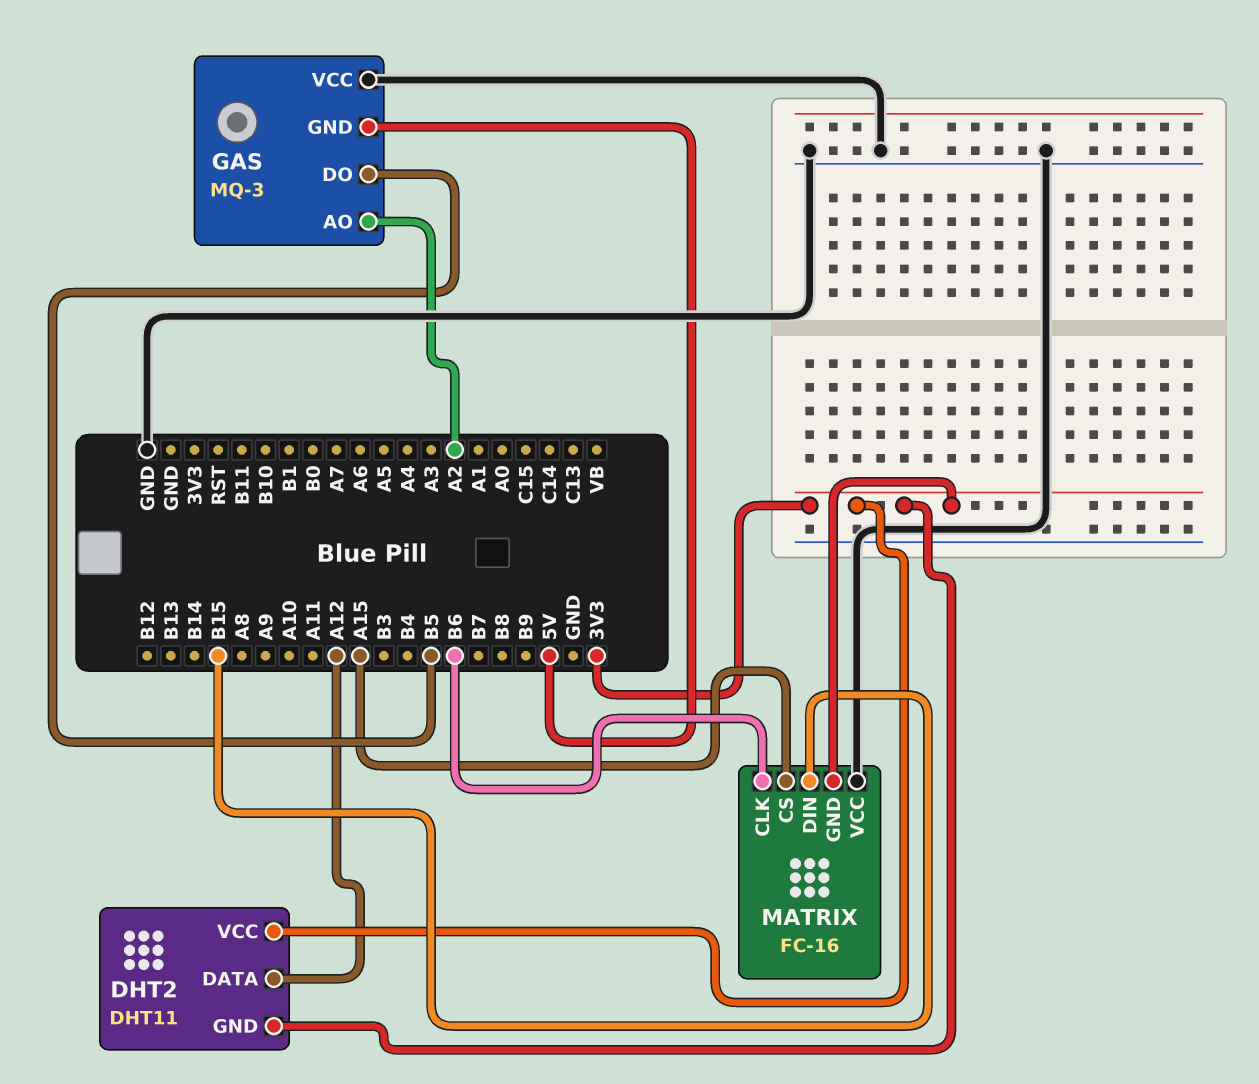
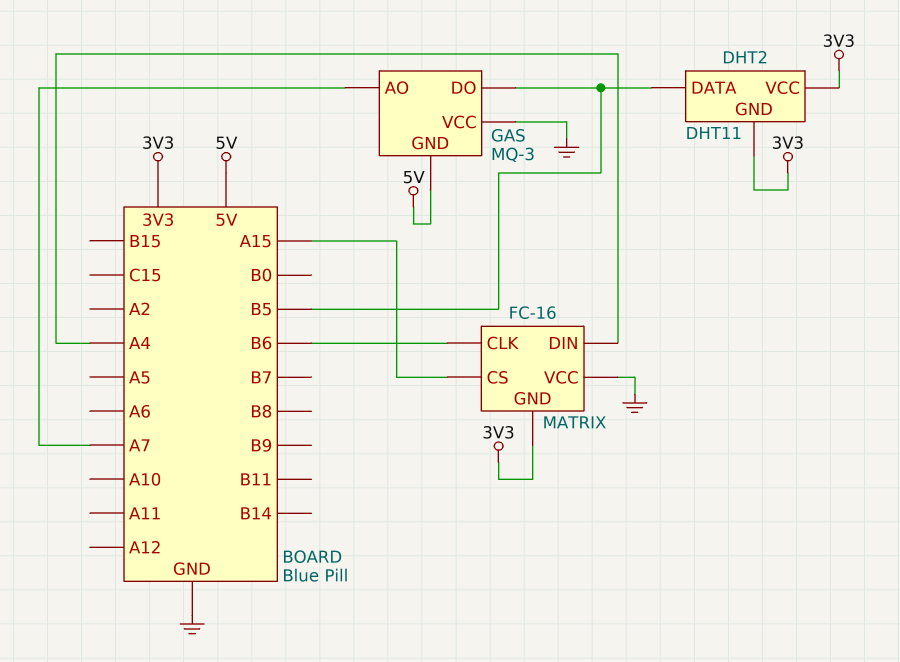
DHT2 pin DATA: A12 -> B5
GAS pin AO: A2 -> A7
MATRIX pin DIN: B15 -> A4

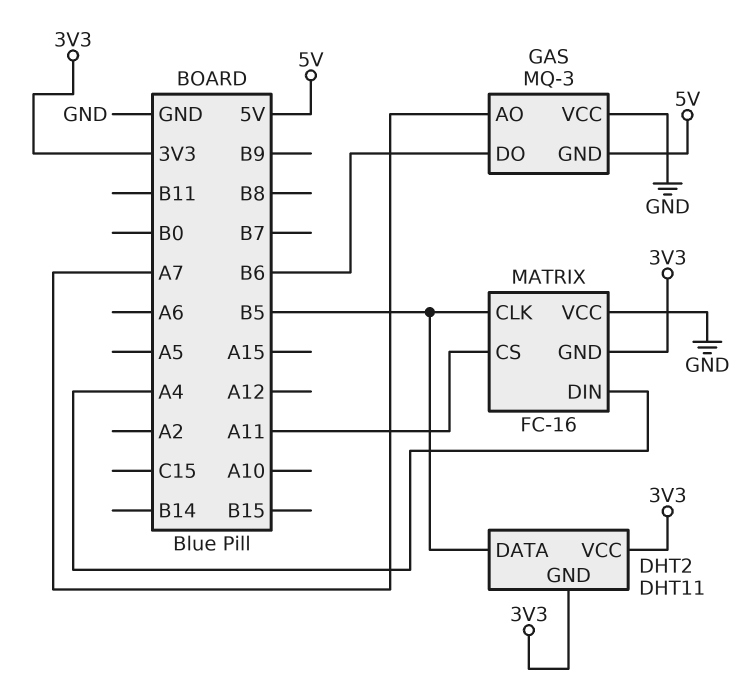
GAS pin DO: B5 -> B6
MATRIX pin CLK: B6 -> B5
MATRIX pin CS: A15 -> A11

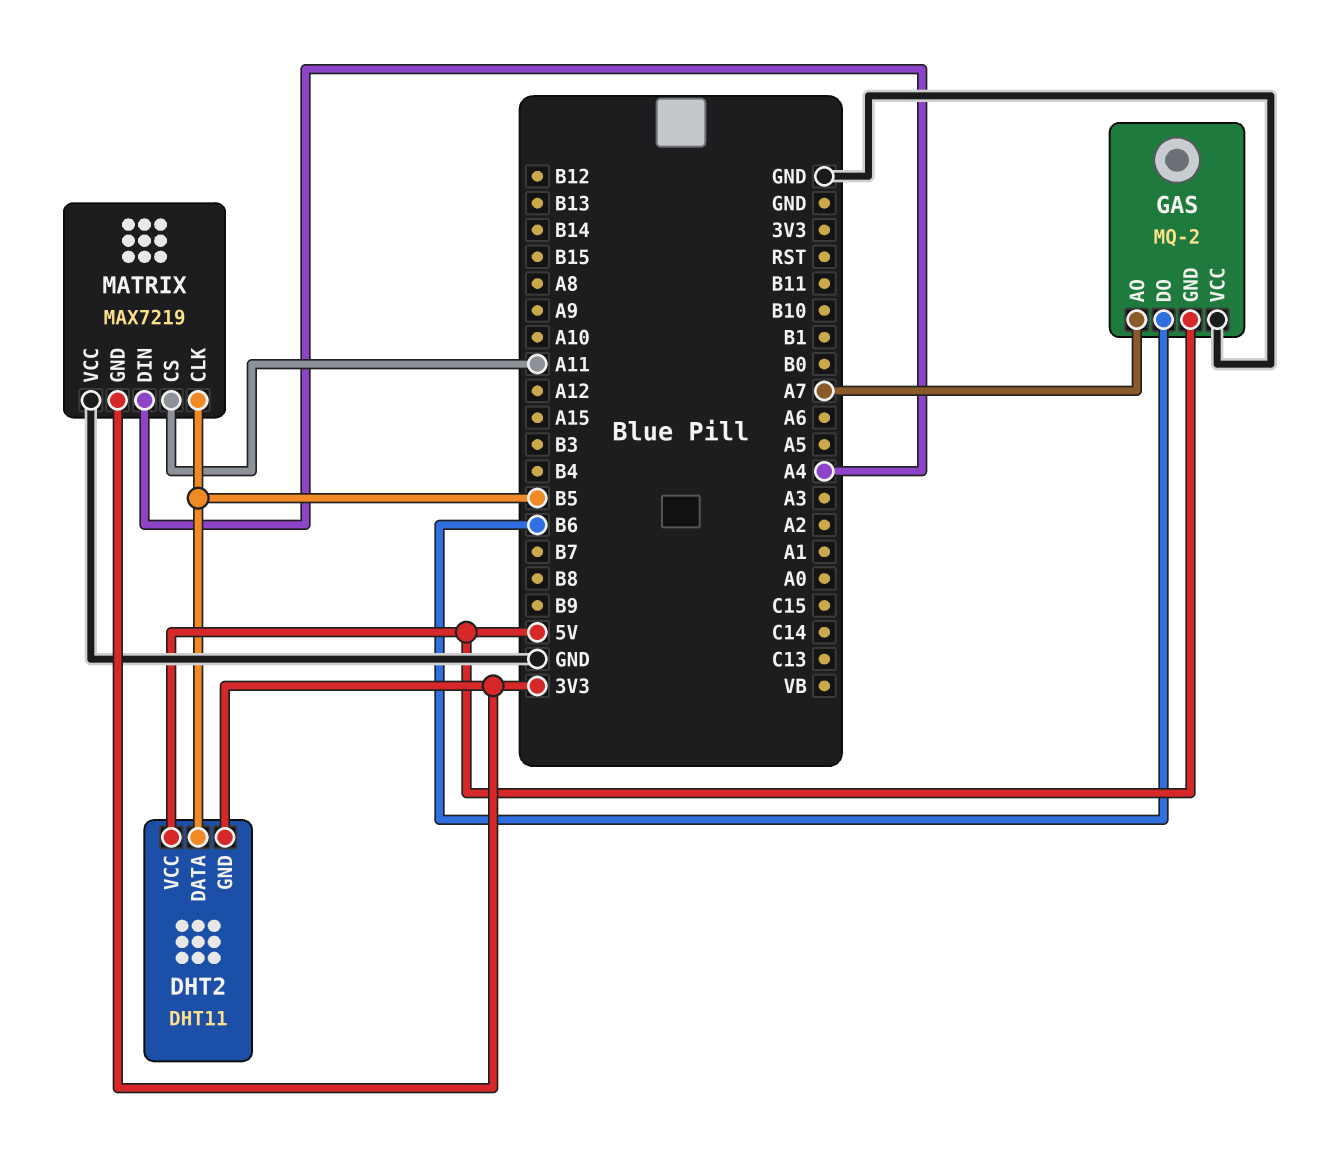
DHT2 pin VCC: 3V3 -> 5V
GAS: MQ-3 -> MQ-2
MATRIX: FC-16 -> MAX7219

